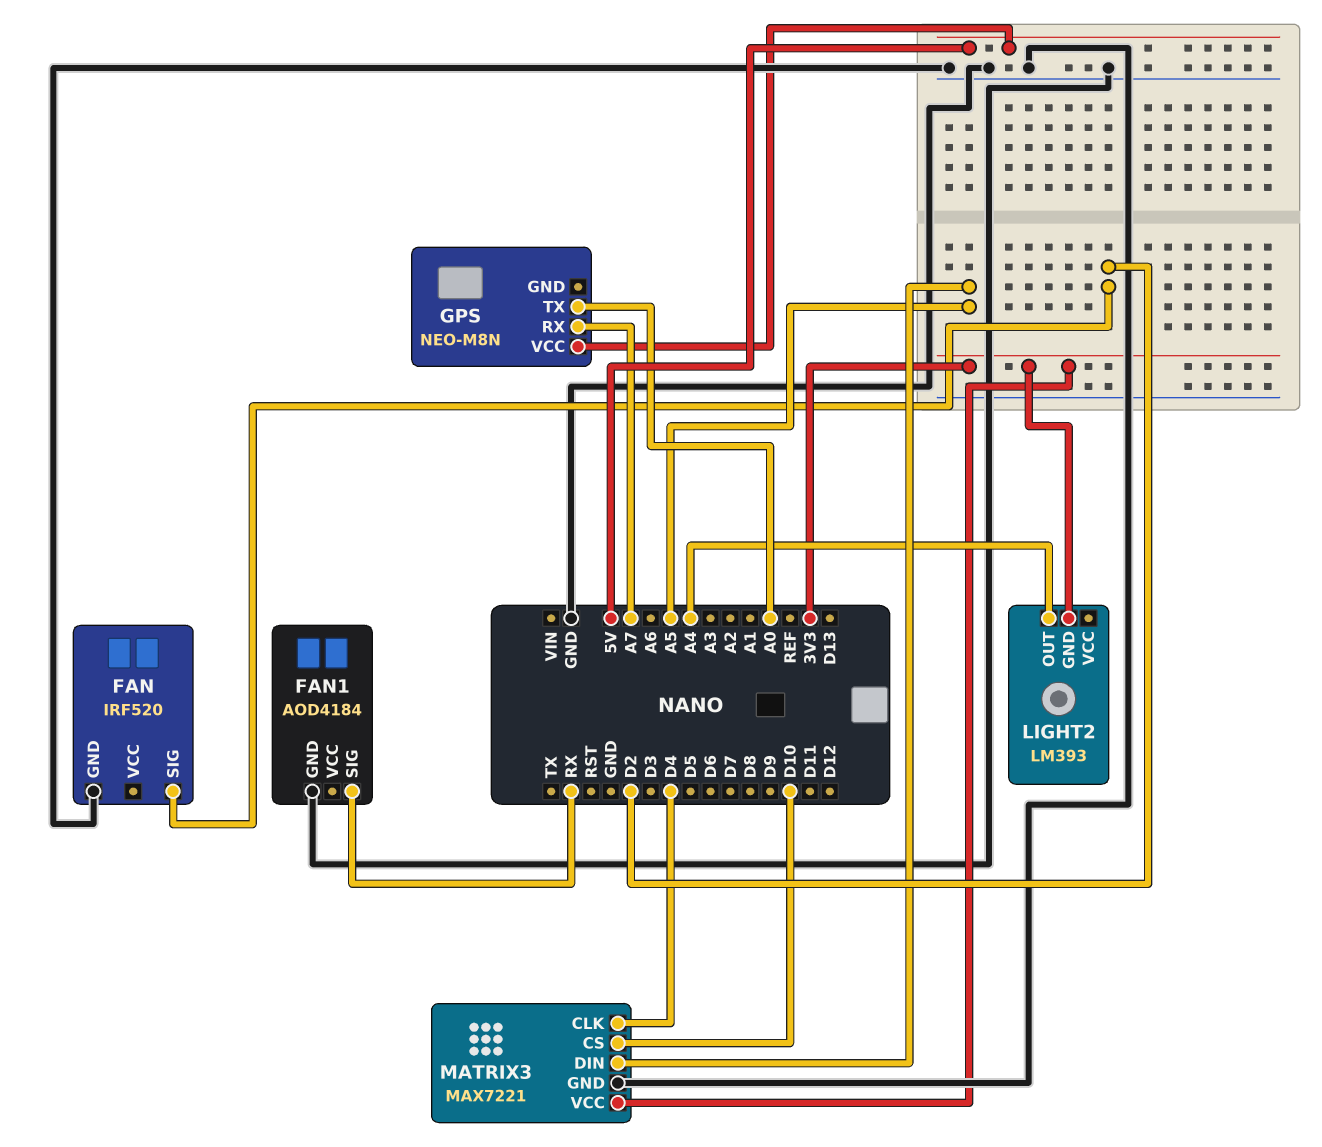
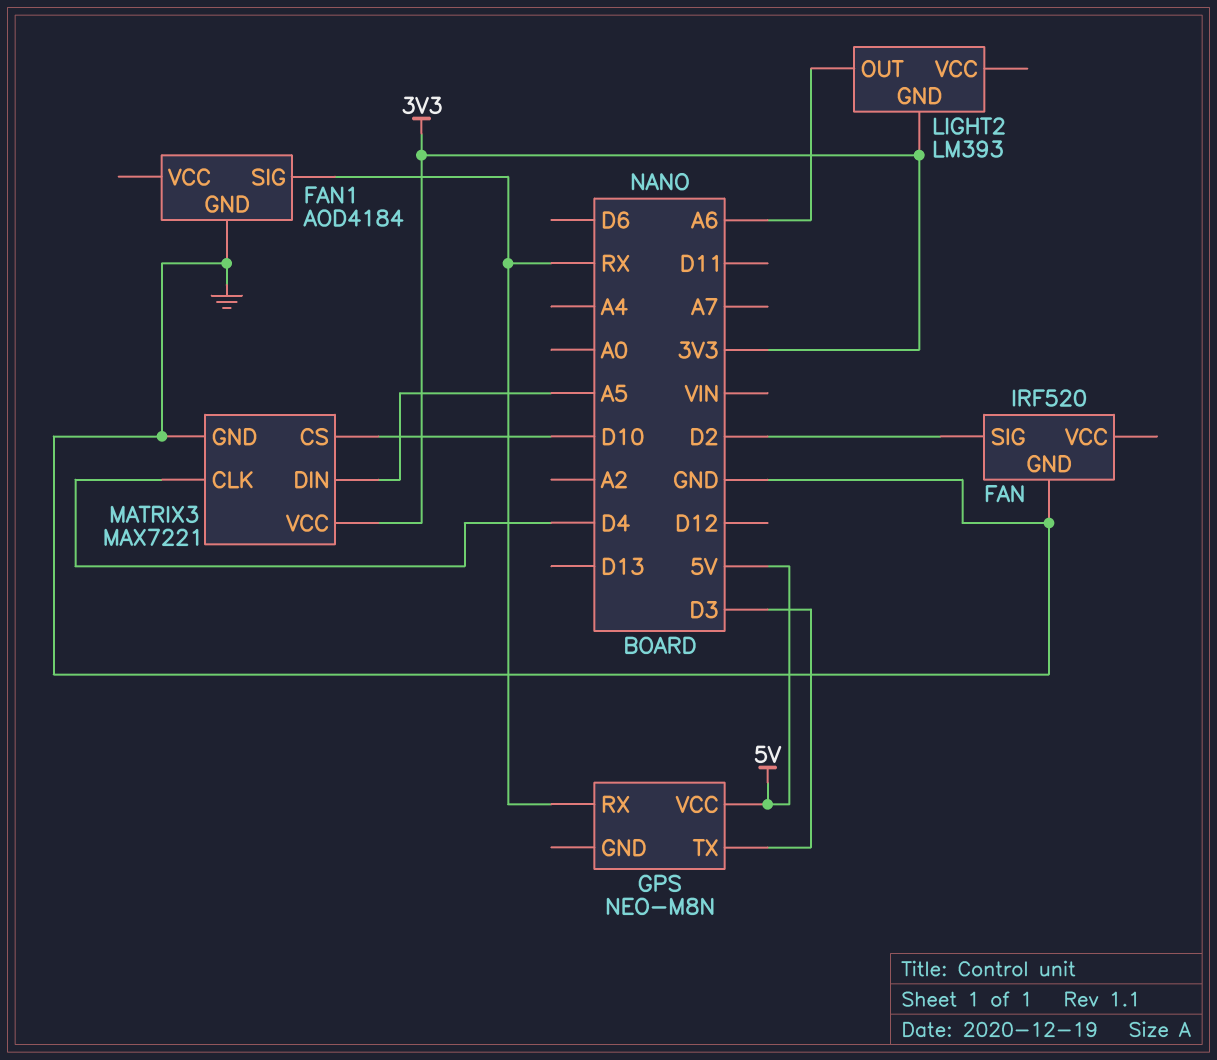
GPS pin RX: A7 -> RX
GPS pin TX: A0 -> D3
LIGHT2 pin OUT: A4 -> A6

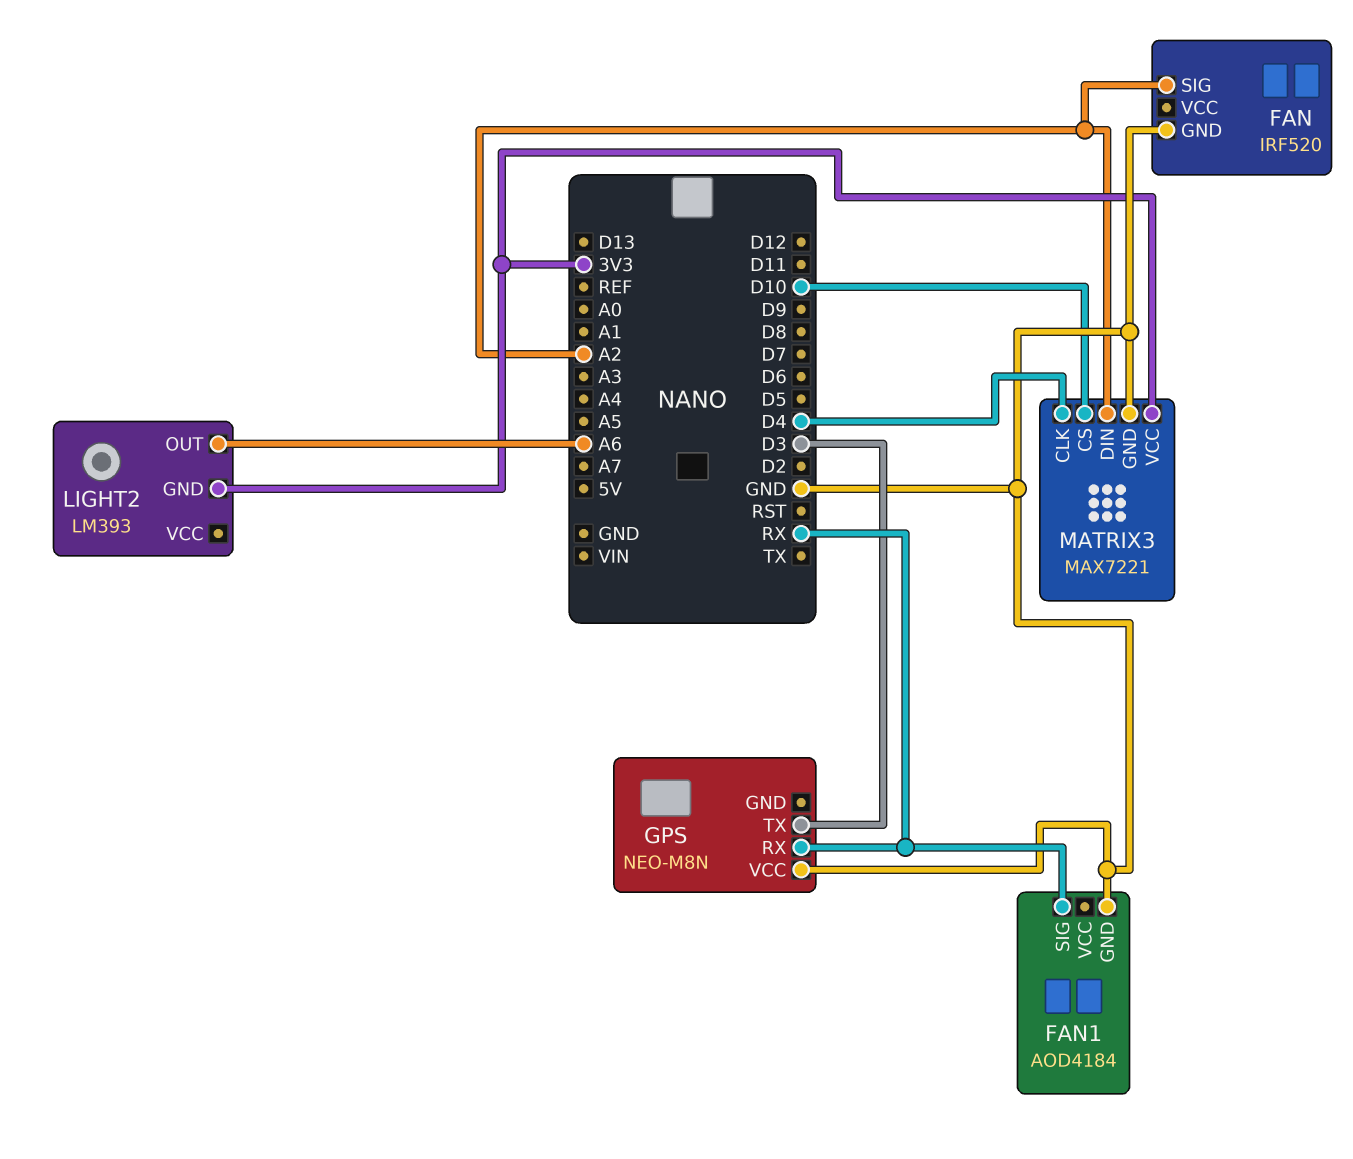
FAN pin SIG: D2 -> A2
GPS pin VCC: 5V -> GND
MATRIX3 pin DIN: A5 -> A2

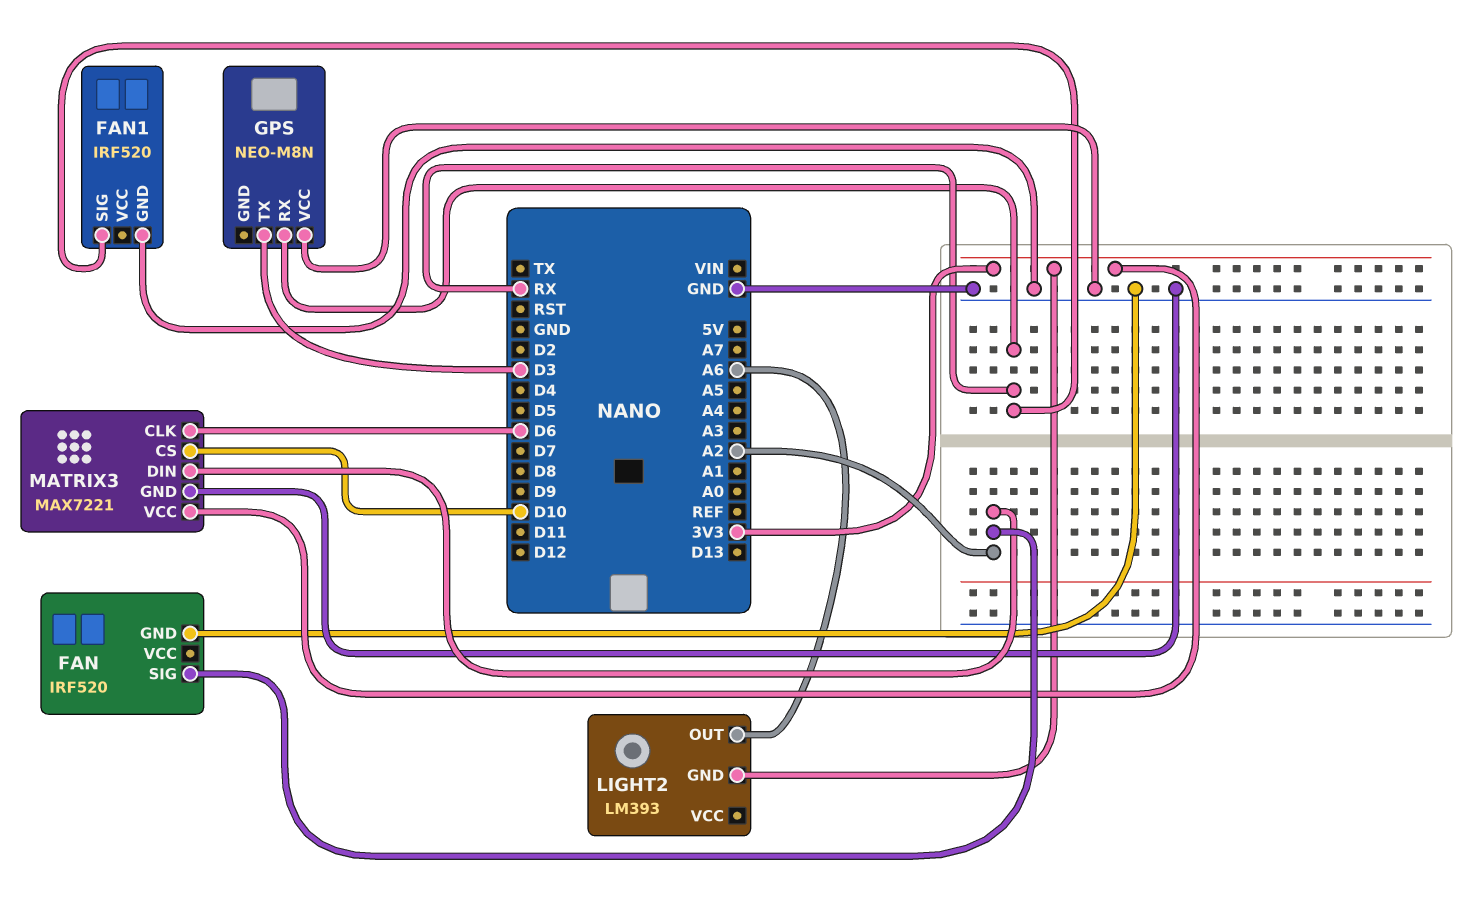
FAN1: AOD4184 -> IRF520
MATRIX3 pin CLK: D4 -> D6

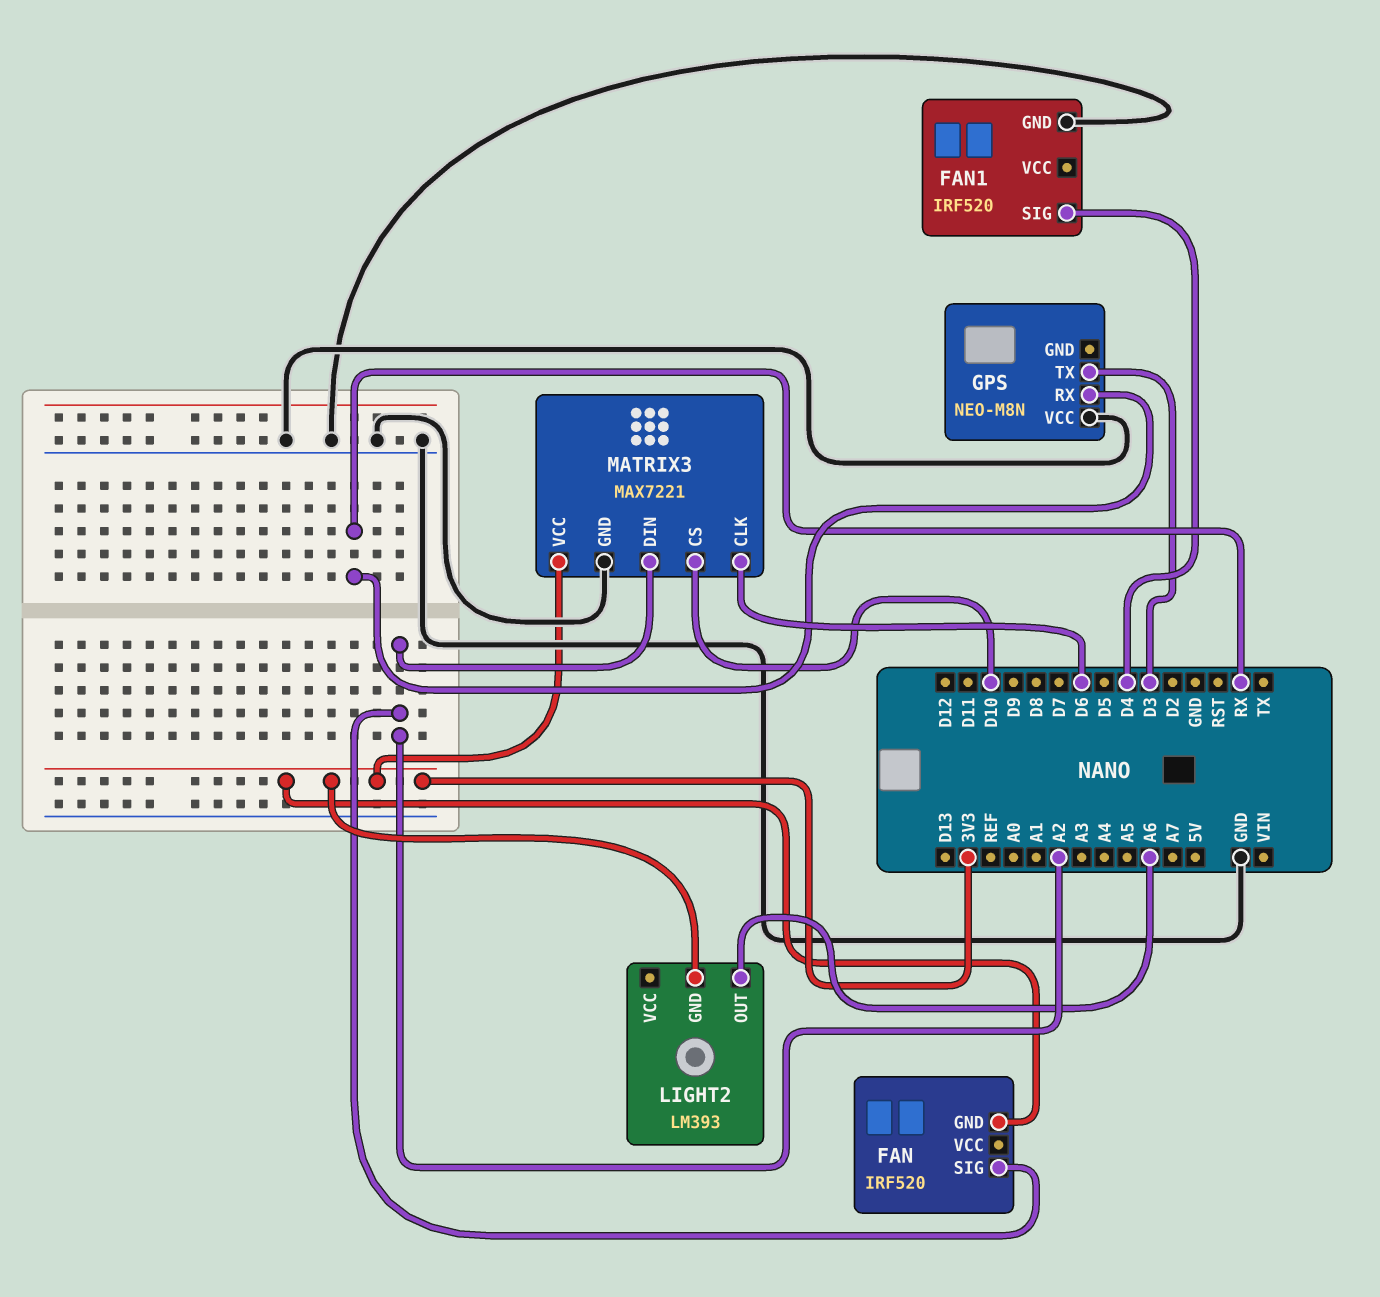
FAN pin GND: GND -> 3V3
FAN1 pin SIG: RX -> D4

